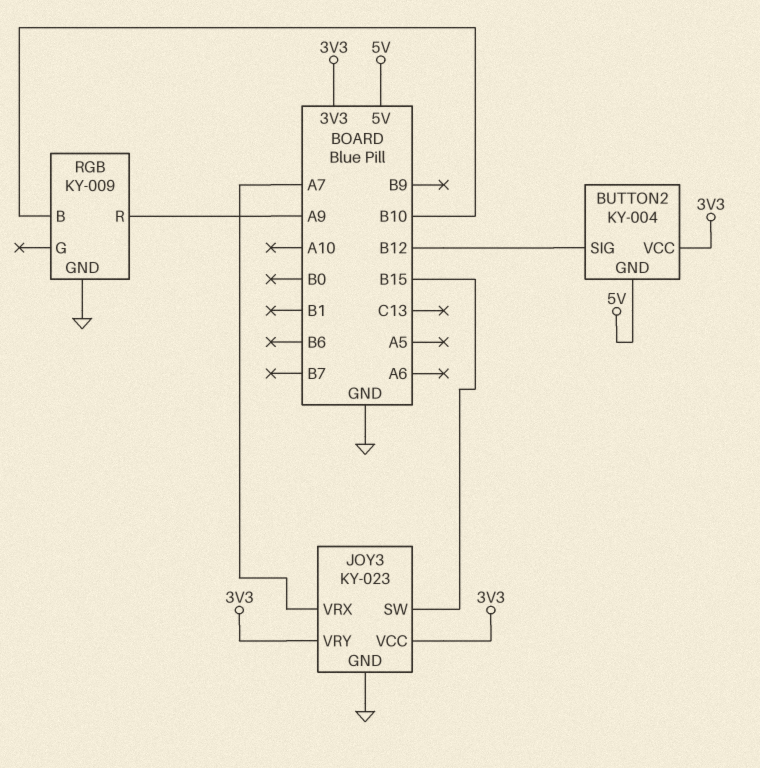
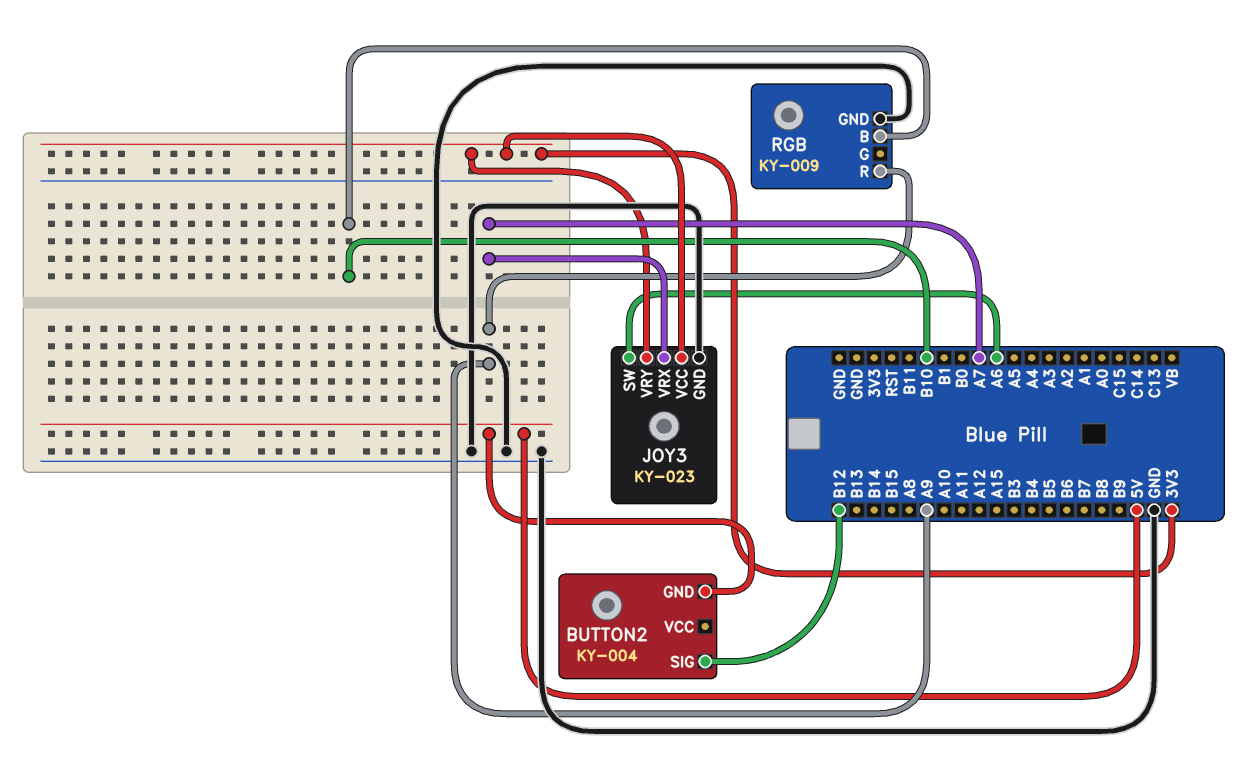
BUTTON2 pin VCC: 3V3 -> none
JOY3 pin SW: B15 -> A6

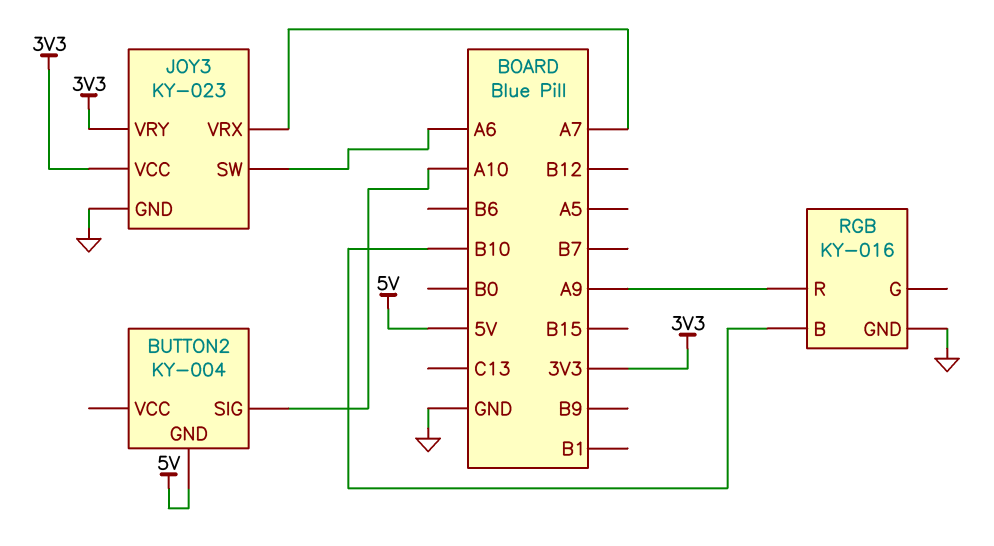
BUTTON2 pin SIG: B12 -> A10
RGB: KY-009 -> KY-016

